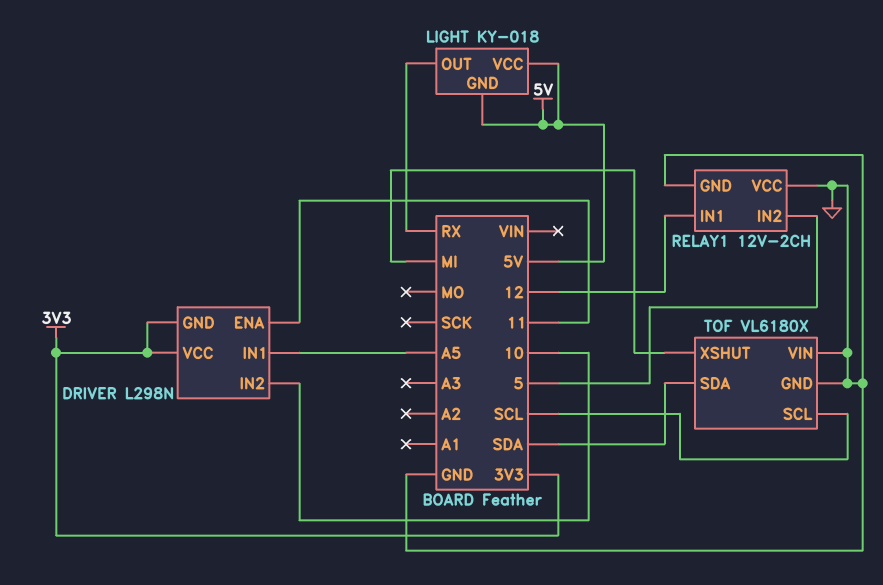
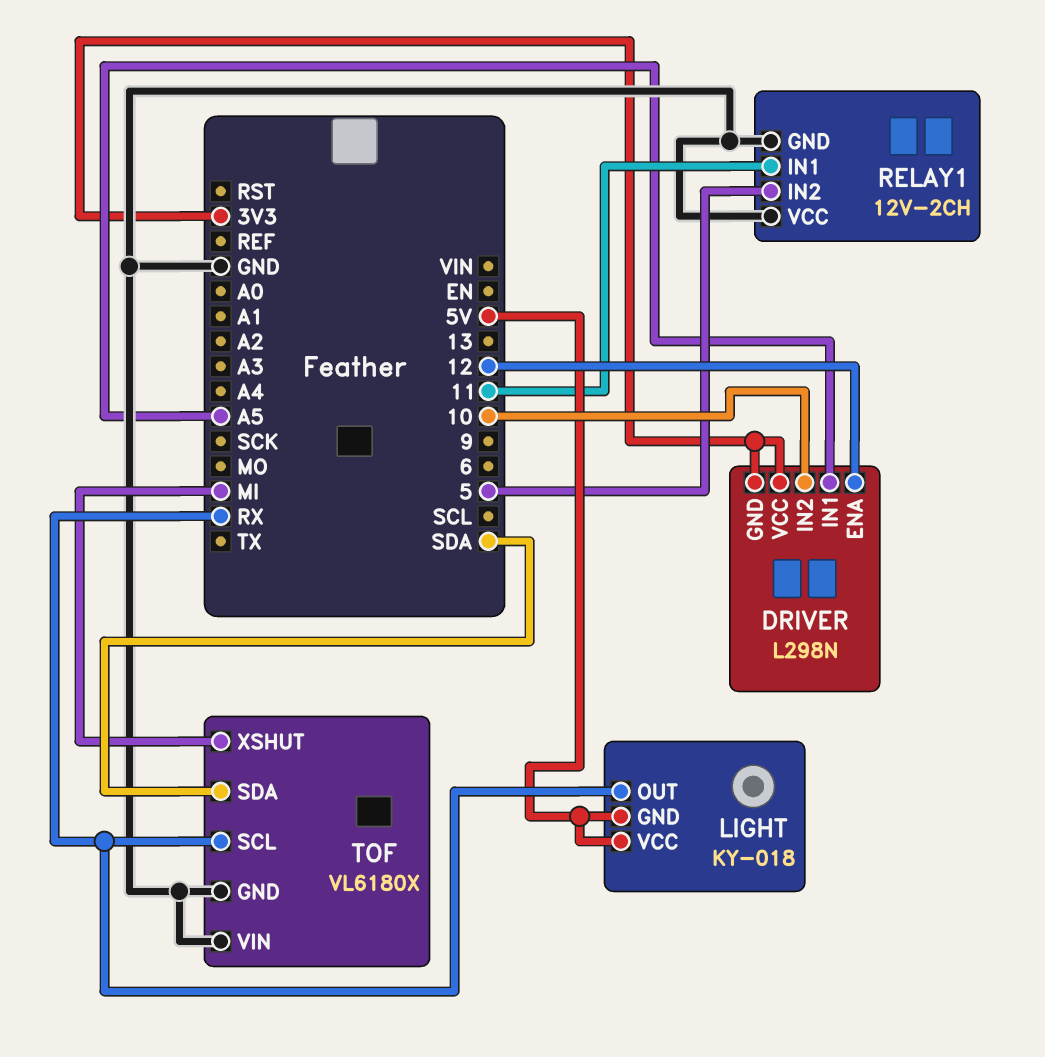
DRIVER pin ENA: 11 -> 12
RELAY1 pin IN1: 12 -> 11
TOF pin SCL: SCL -> RX

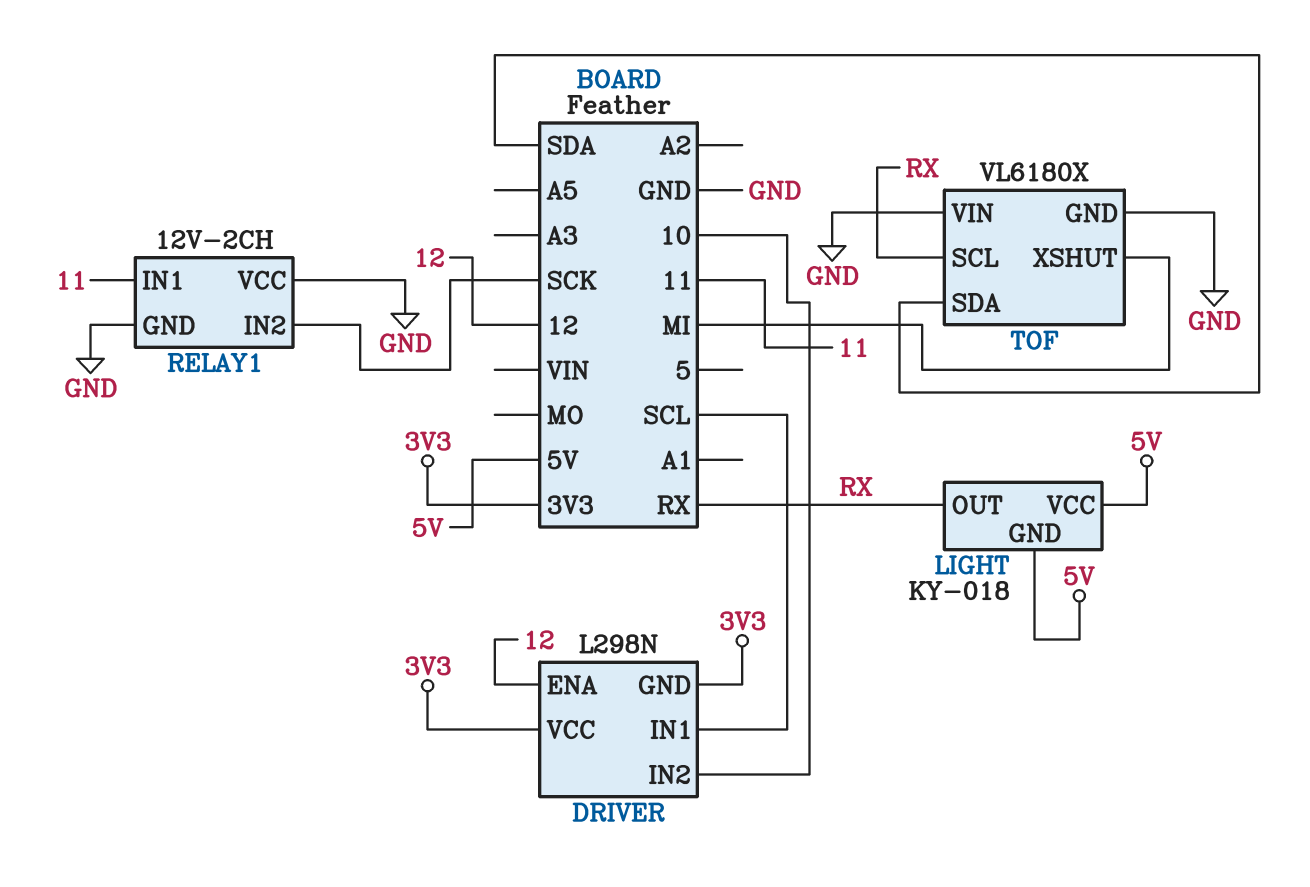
DRIVER pin IN1: A5 -> SCL
RELAY1 pin IN2: 5 -> SCK

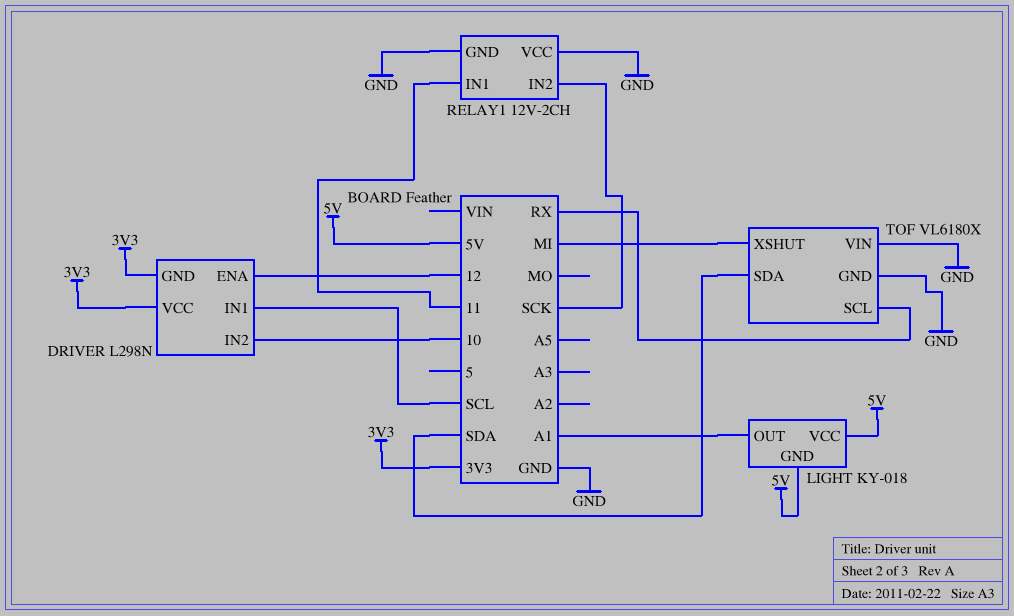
LIGHT pin OUT: RX -> A1

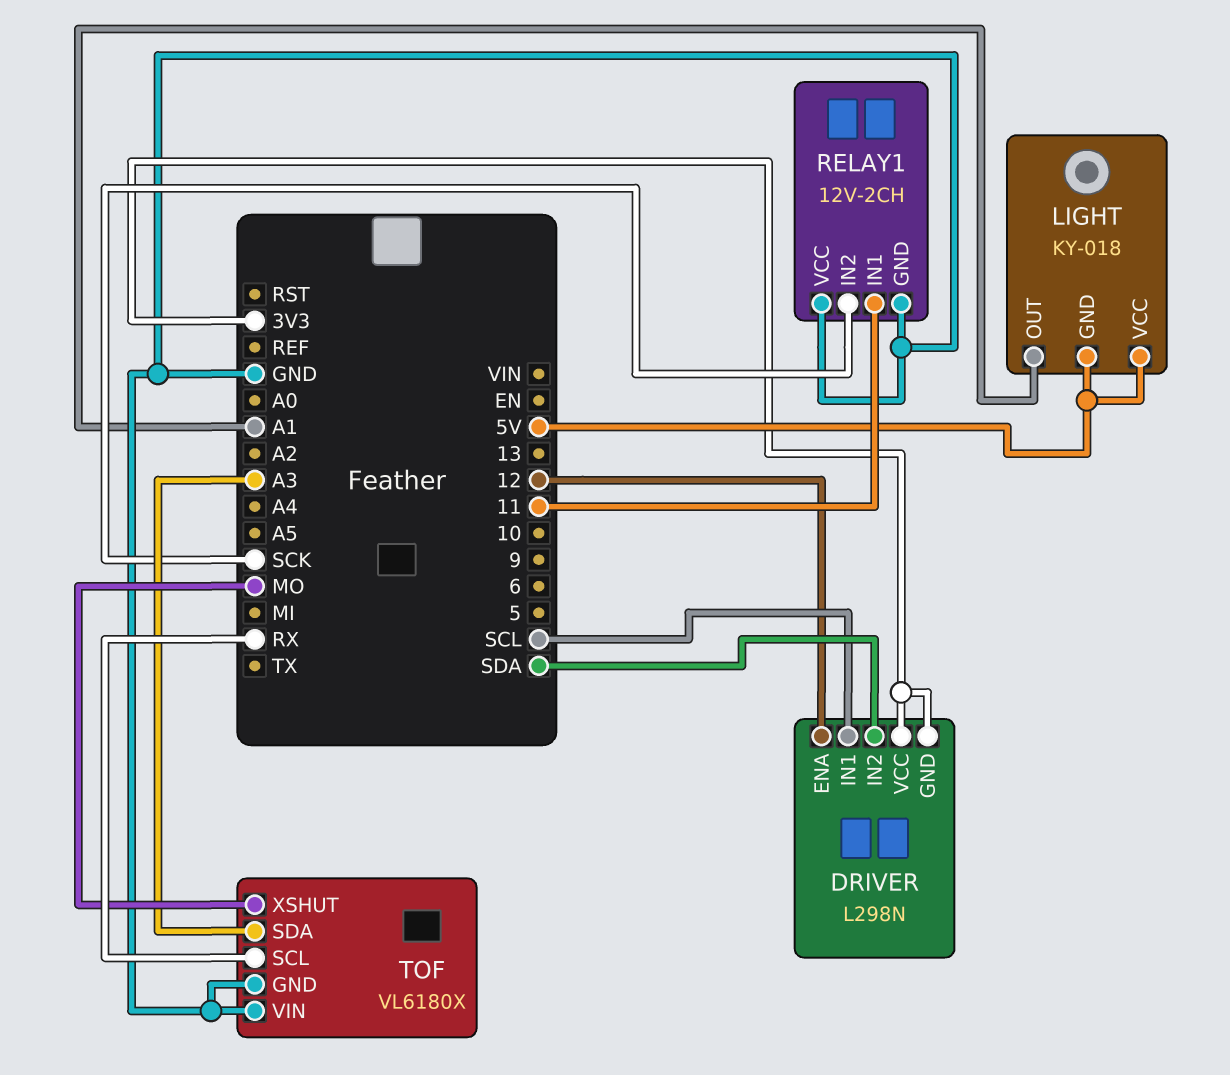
DRIVER pin IN2: 10 -> SDA
TOF pin SDA: SDA -> A3
TOF pin XSHUT: MI -> MO

